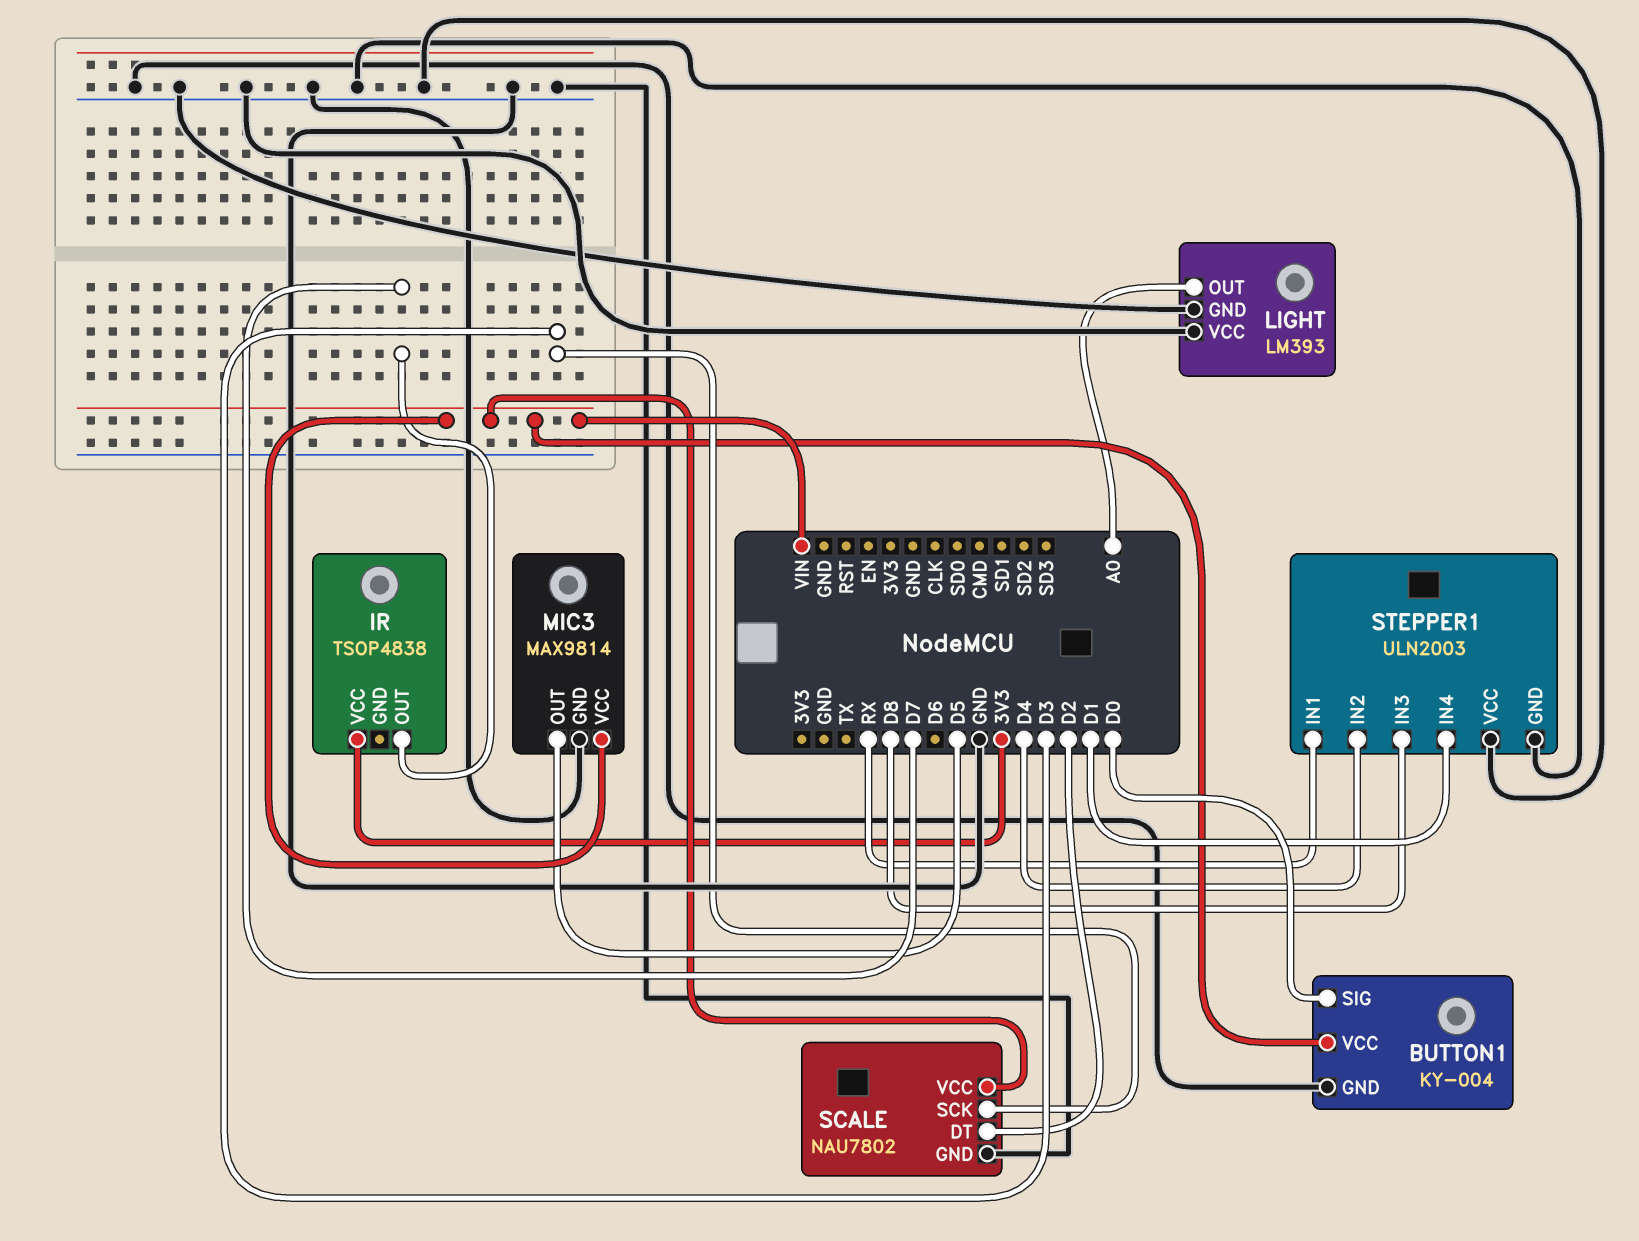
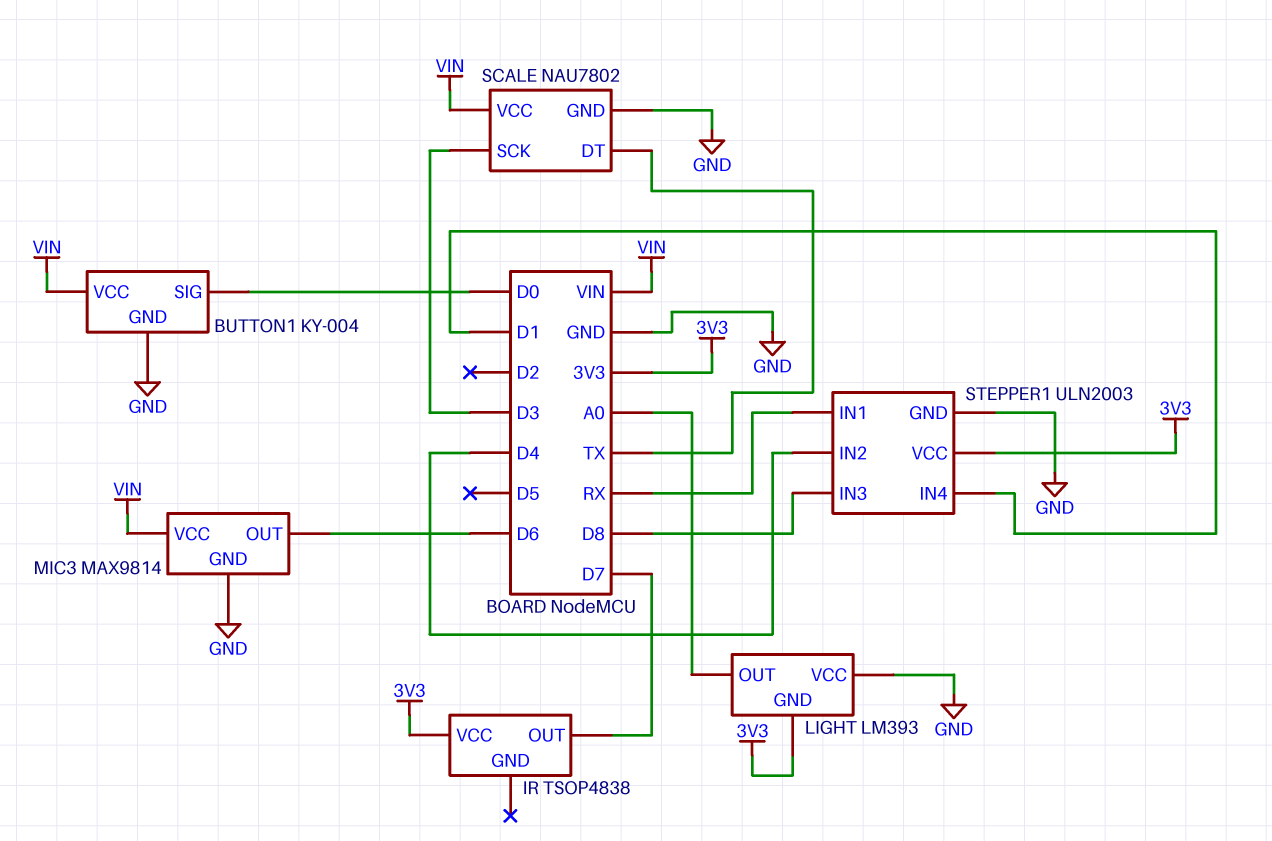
LIGHT pin GND: GND -> 3V3
MIC3 pin OUT: D5 -> D6
SCALE pin DT: D2 -> TX
STEPPER1 pin VCC: GND -> 3V3

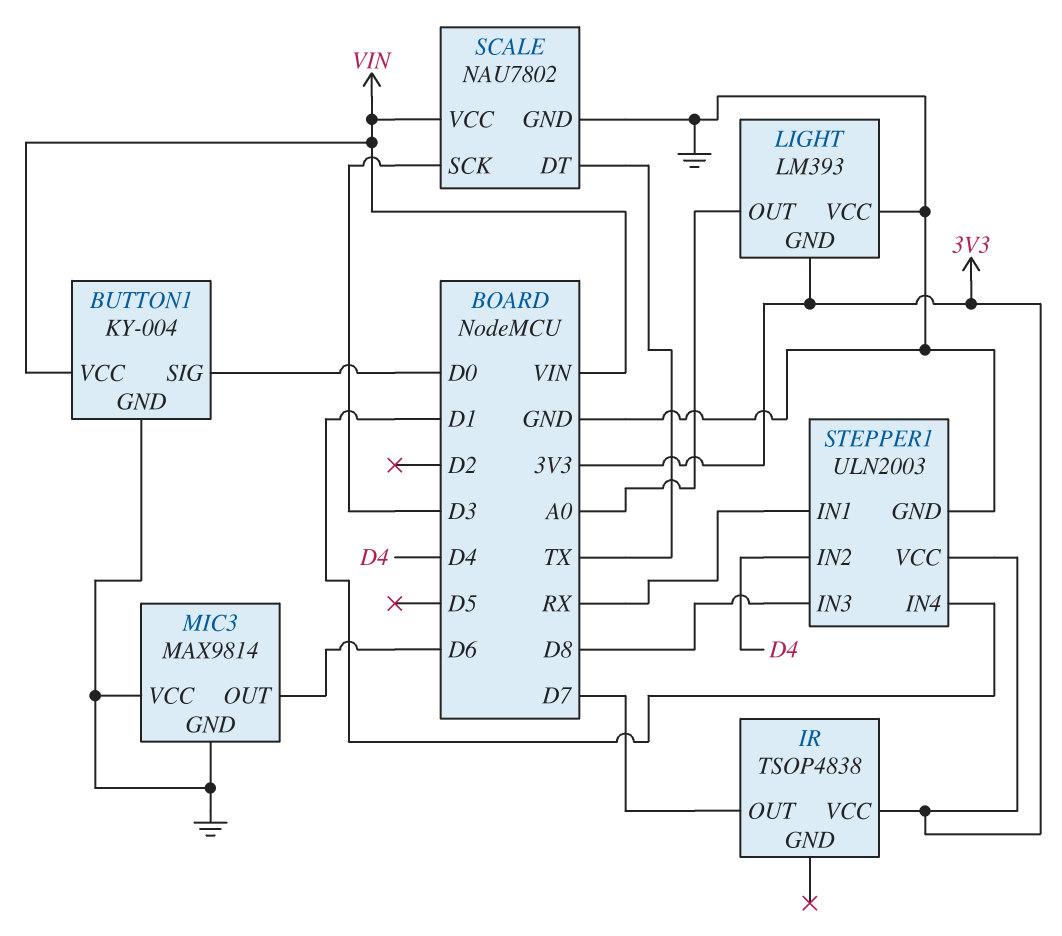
MIC3 pin VCC: VIN -> GND

